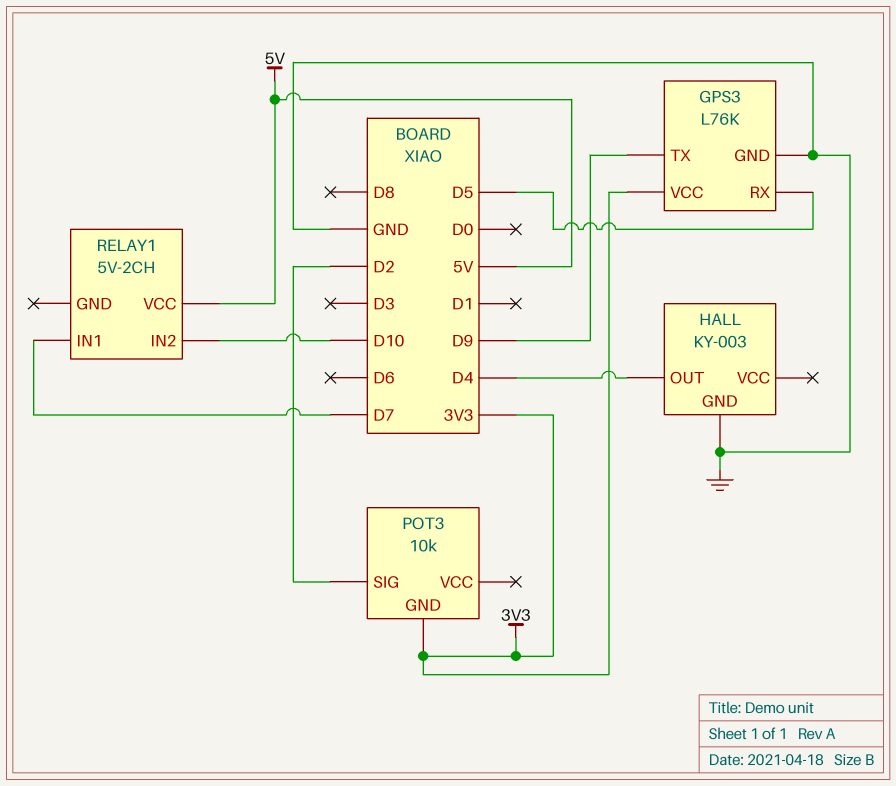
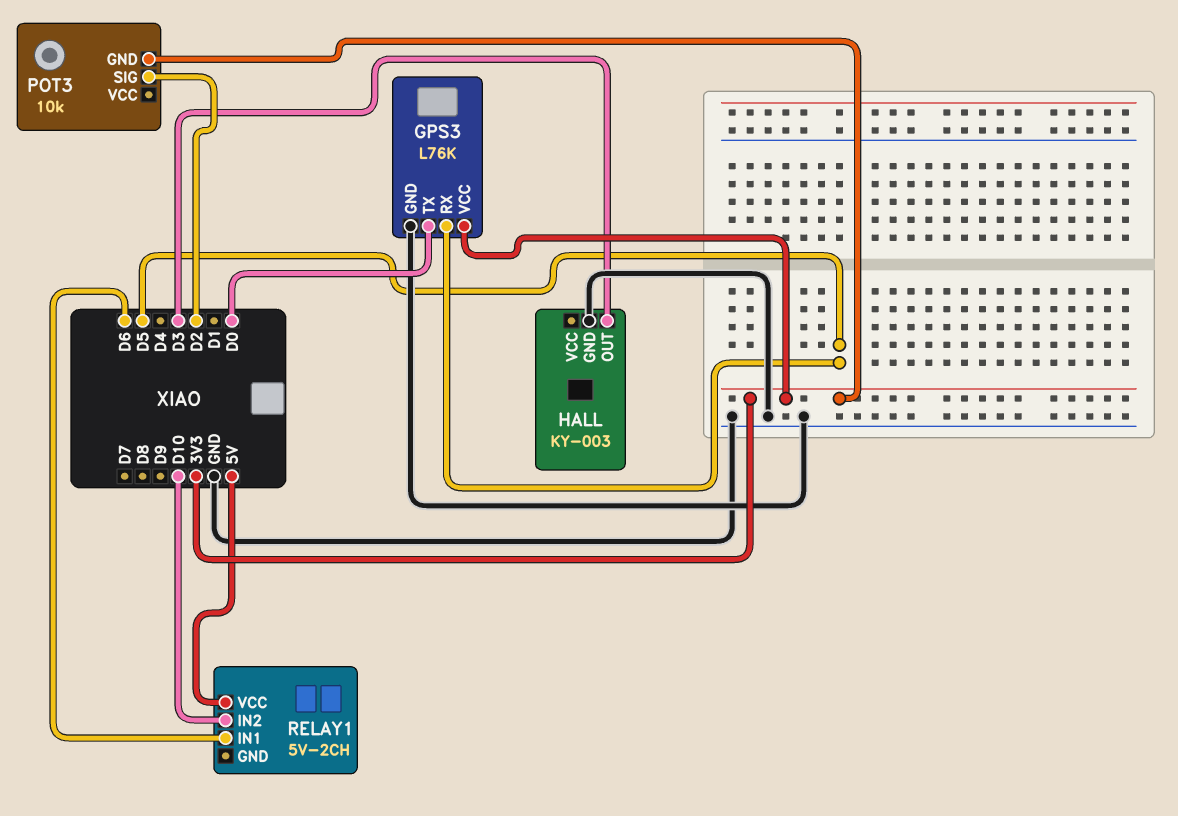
GPS3 pin TX: D9 -> D0
HALL pin OUT: D4 -> D3
RELAY1 pin IN1: D7 -> D6

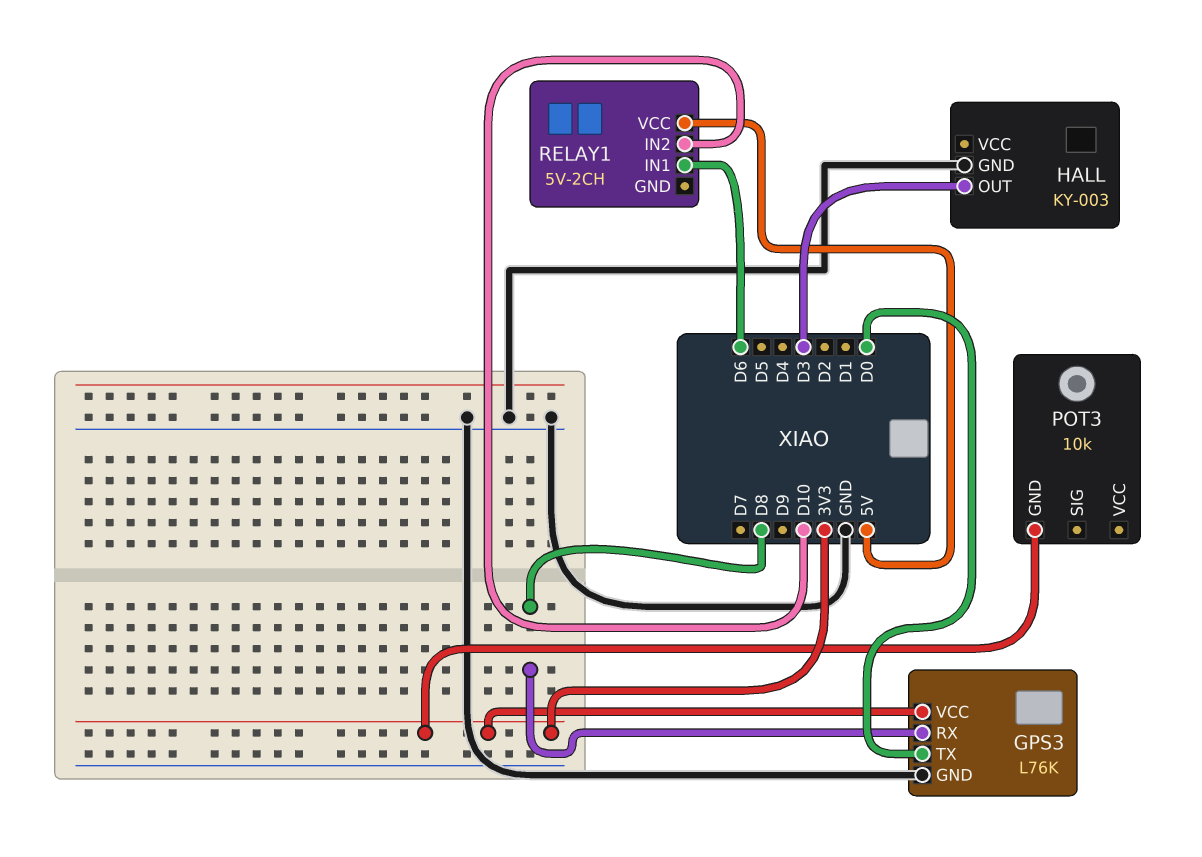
GPS3 pin RX: D5 -> D8
POT3 pin SIG: D2 -> none

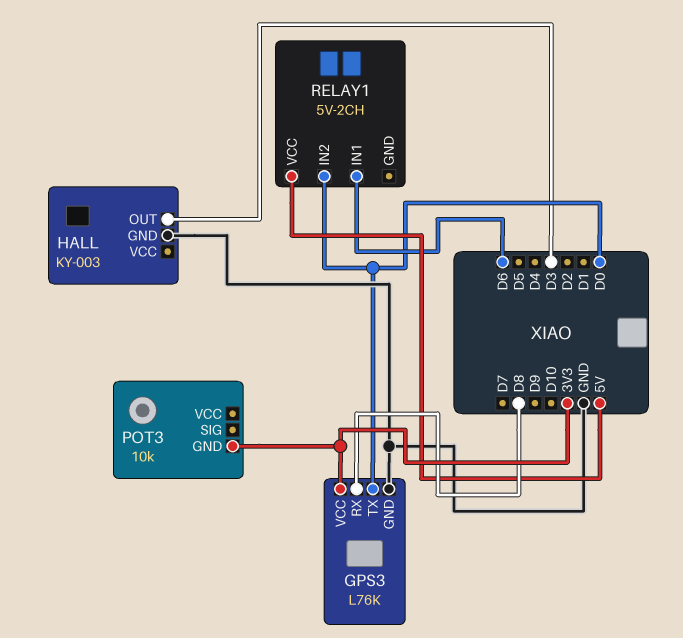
RELAY1 pin IN2: D10 -> D0

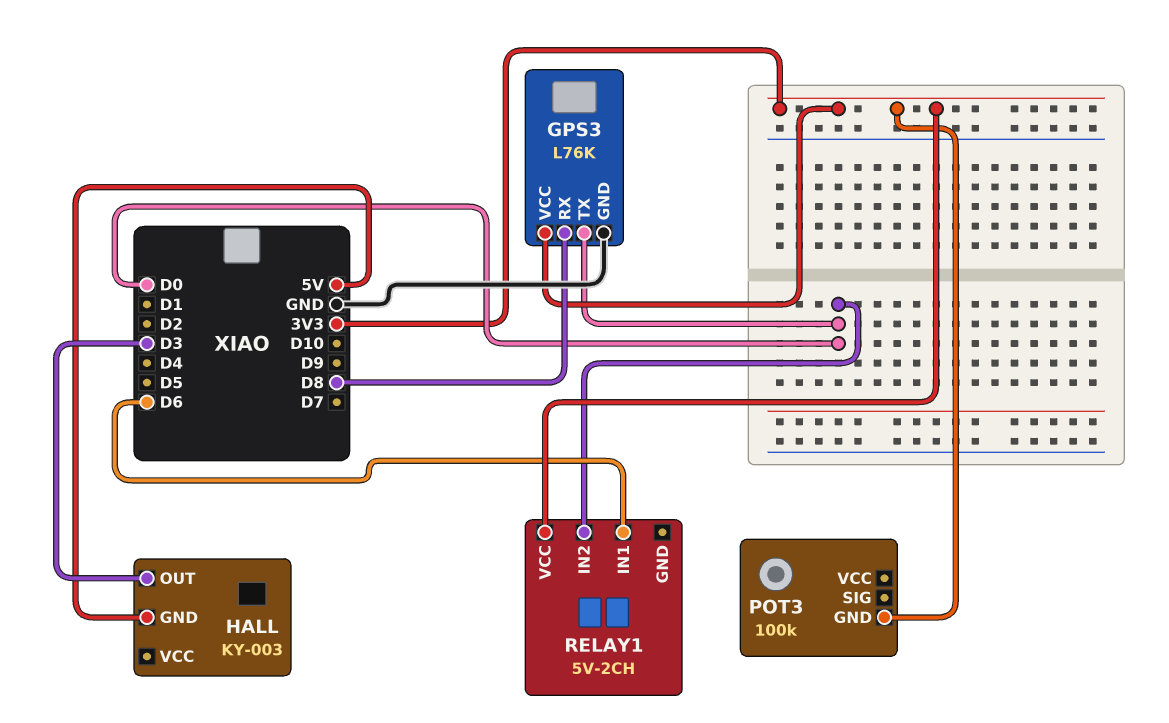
HALL pin GND: GND -> 5V
POT3: 10k -> 100k
RELAY1 pin VCC: 5V -> 3V3

